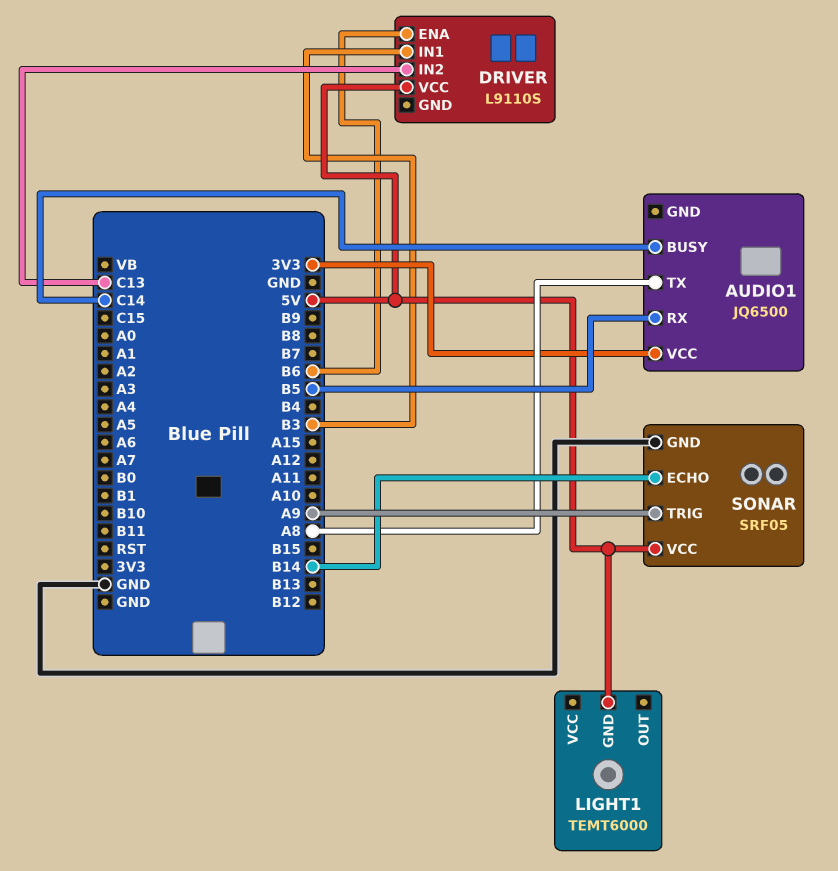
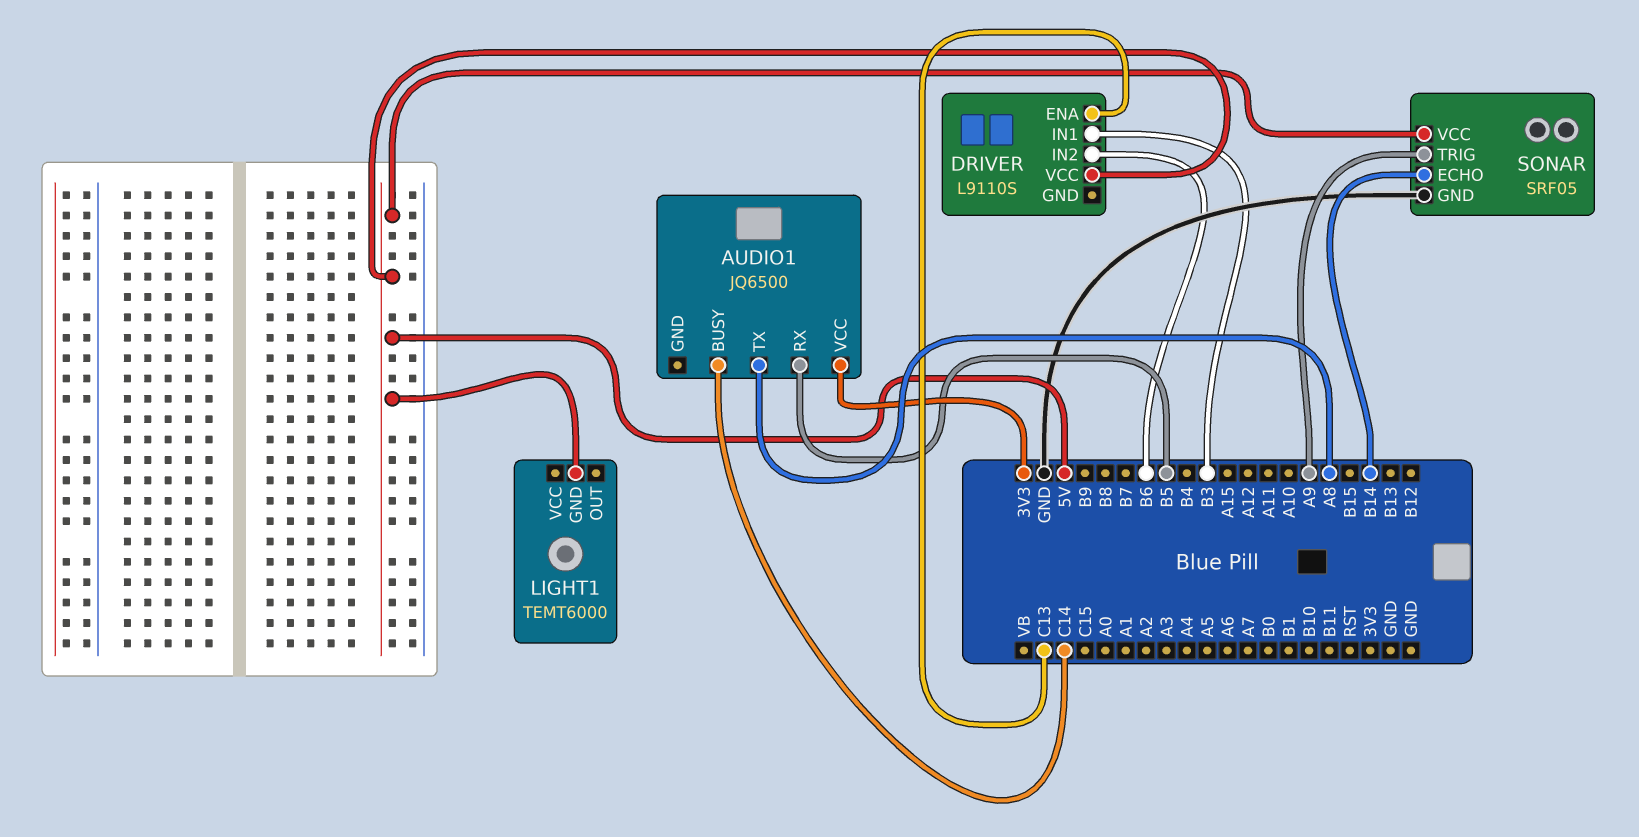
DRIVER pin ENA: B6 -> C13
DRIVER pin IN2: C13 -> B6

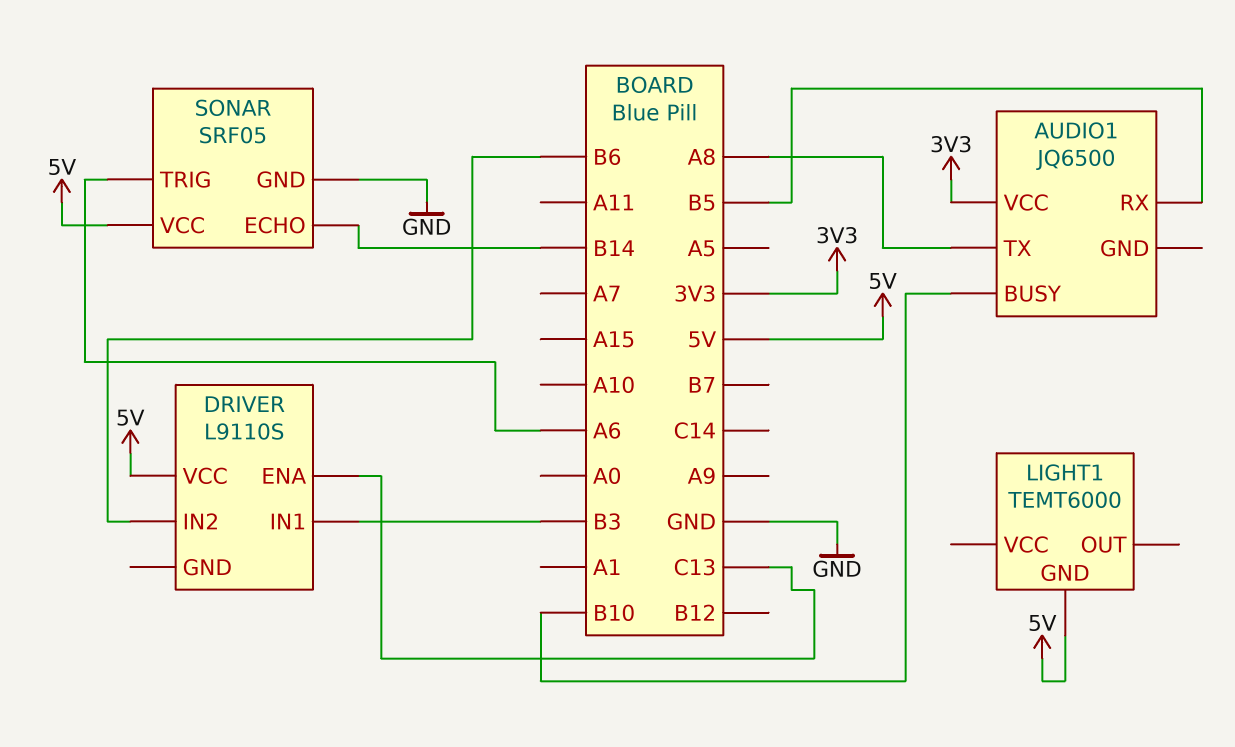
AUDIO1 pin BUSY: C14 -> B10
SONAR pin TRIG: A9 -> A6

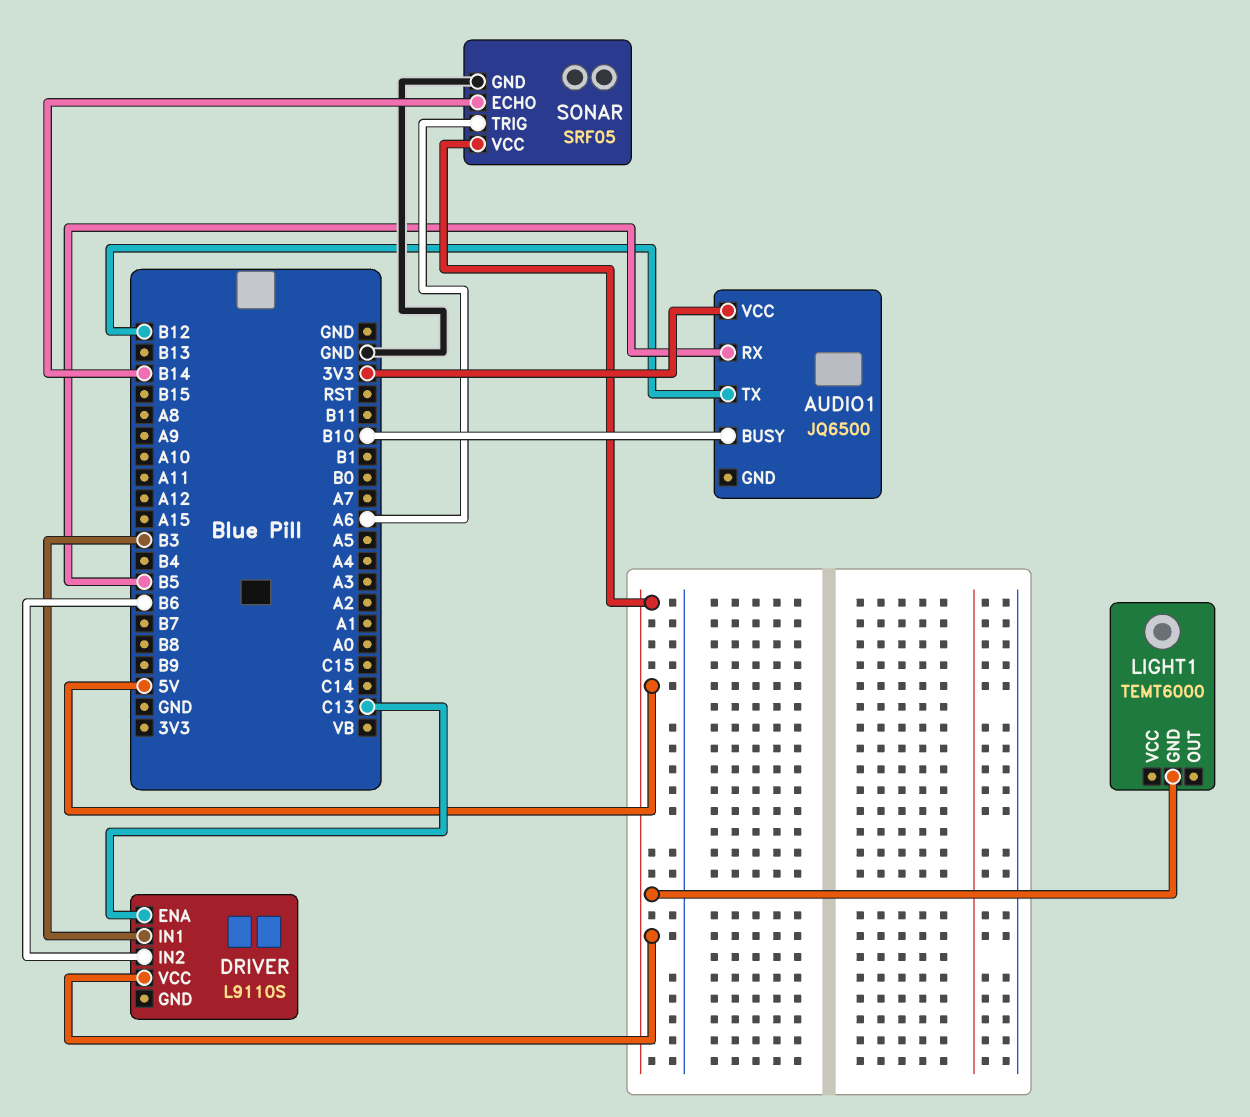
AUDIO1 pin TX: A8 -> B12

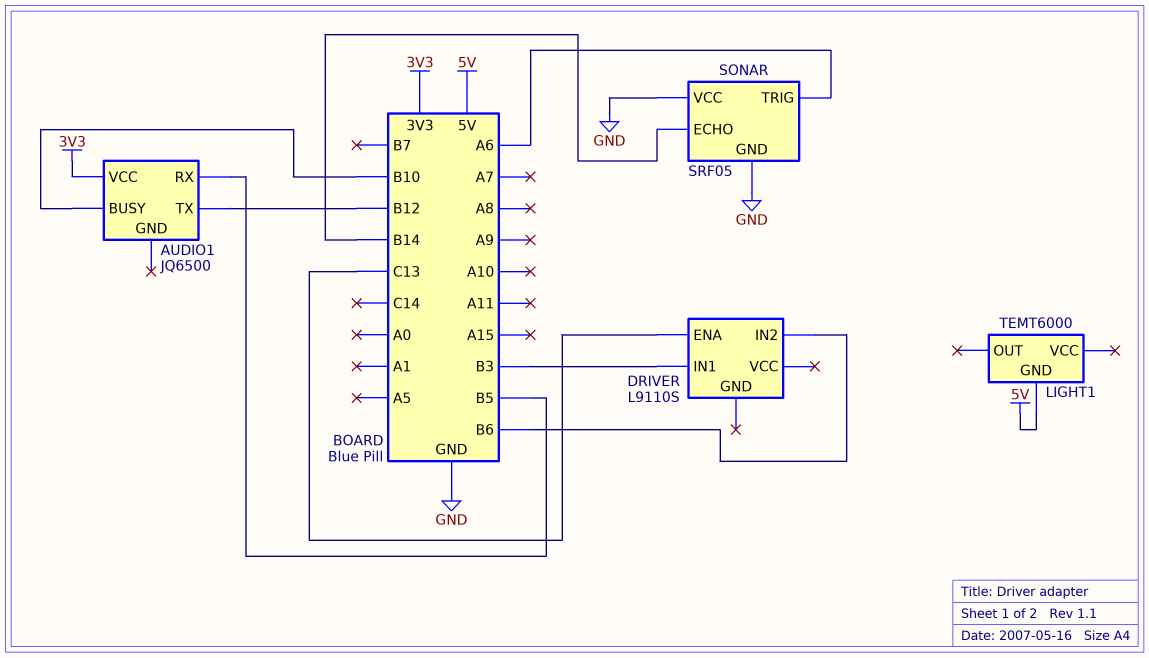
DRIVER pin VCC: 5V -> none
SONAR pin VCC: 5V -> GND

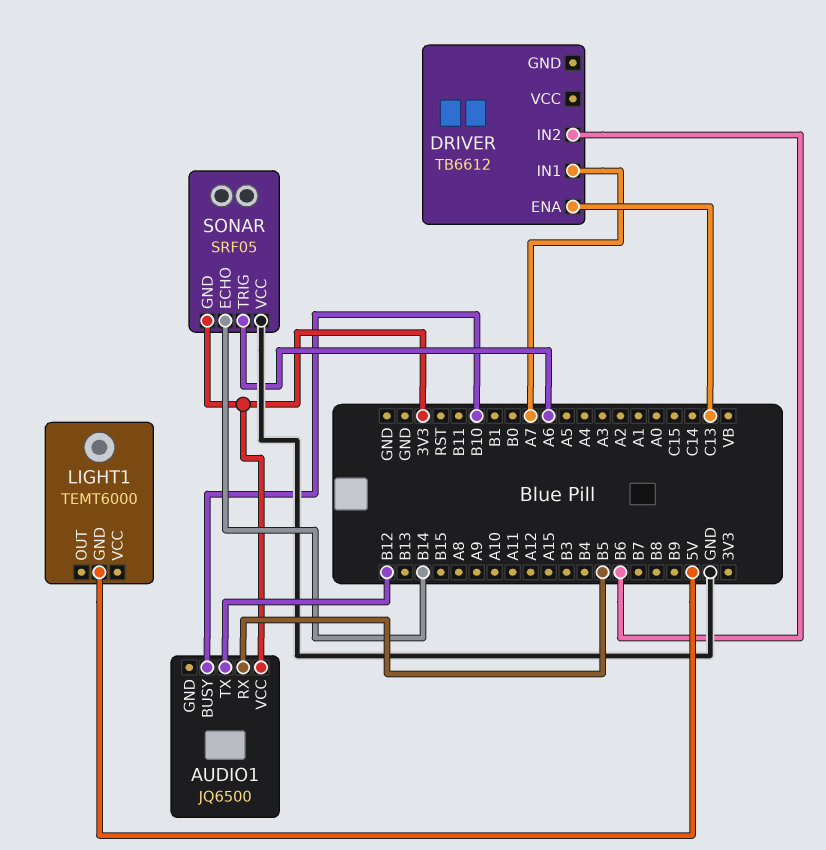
DRIVER: L9110S -> TB6612
DRIVER pin IN1: B3 -> A7
SONAR pin GND: GND -> 3V3

